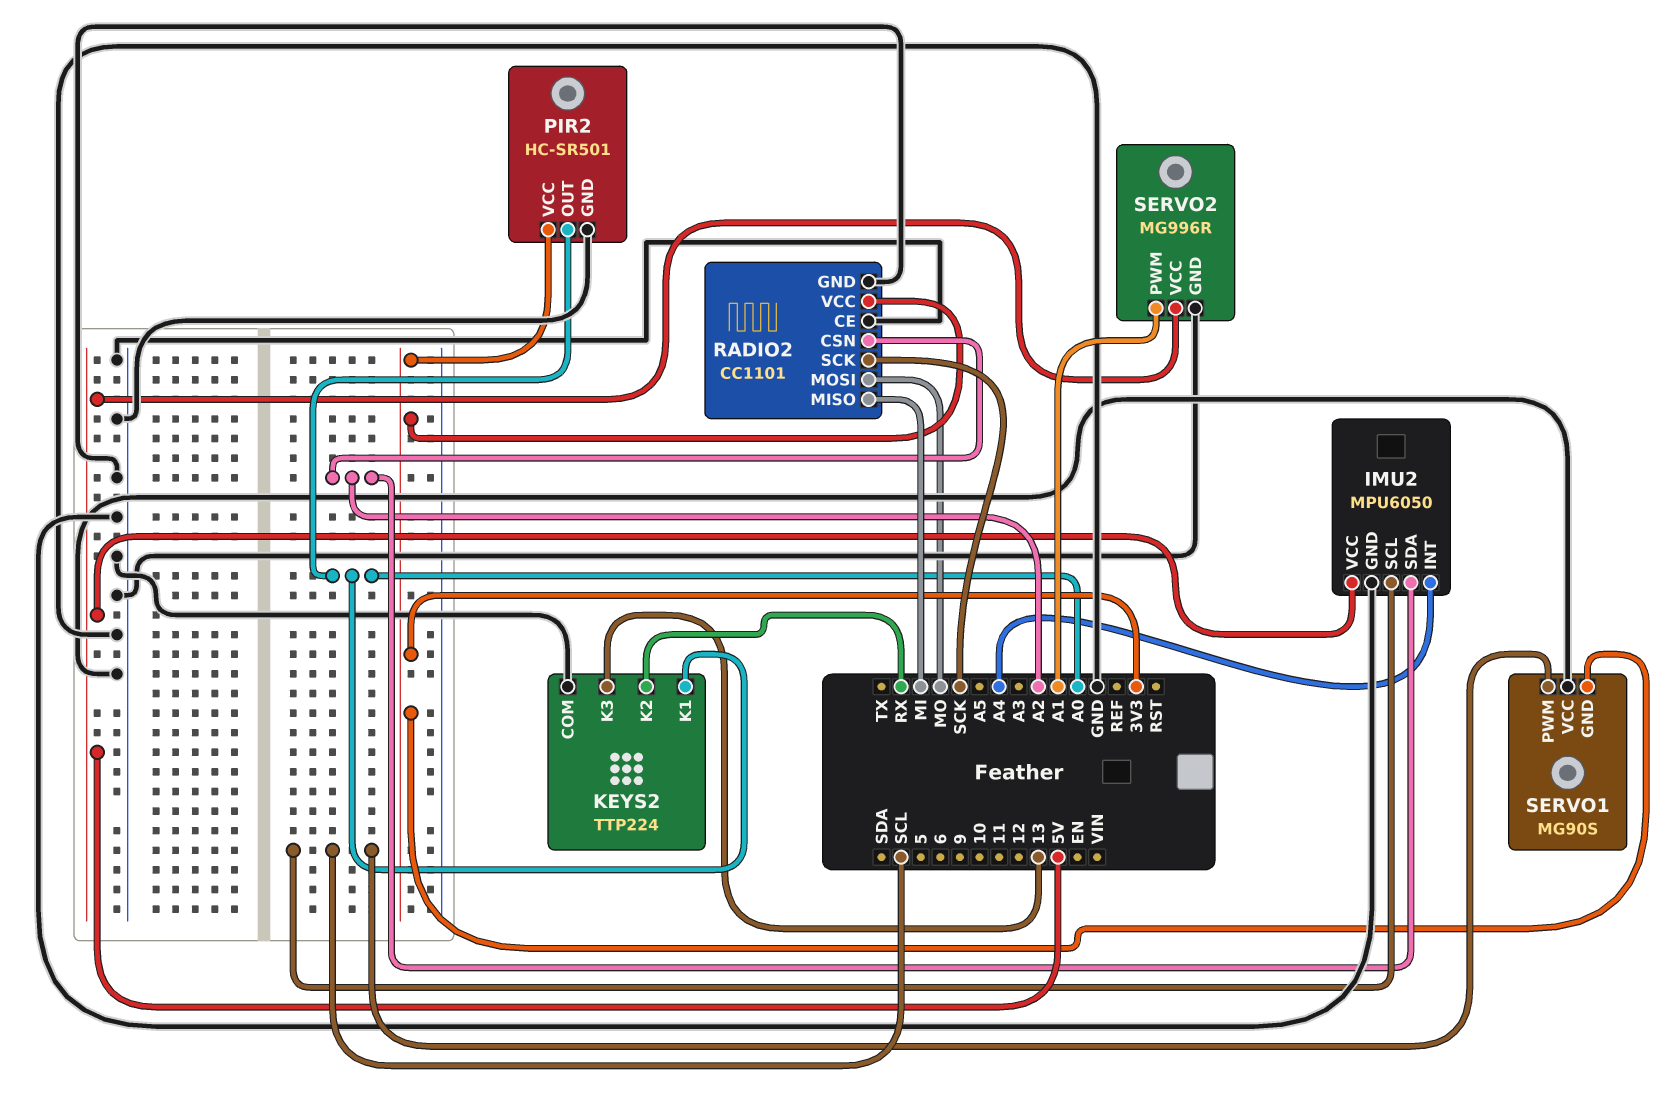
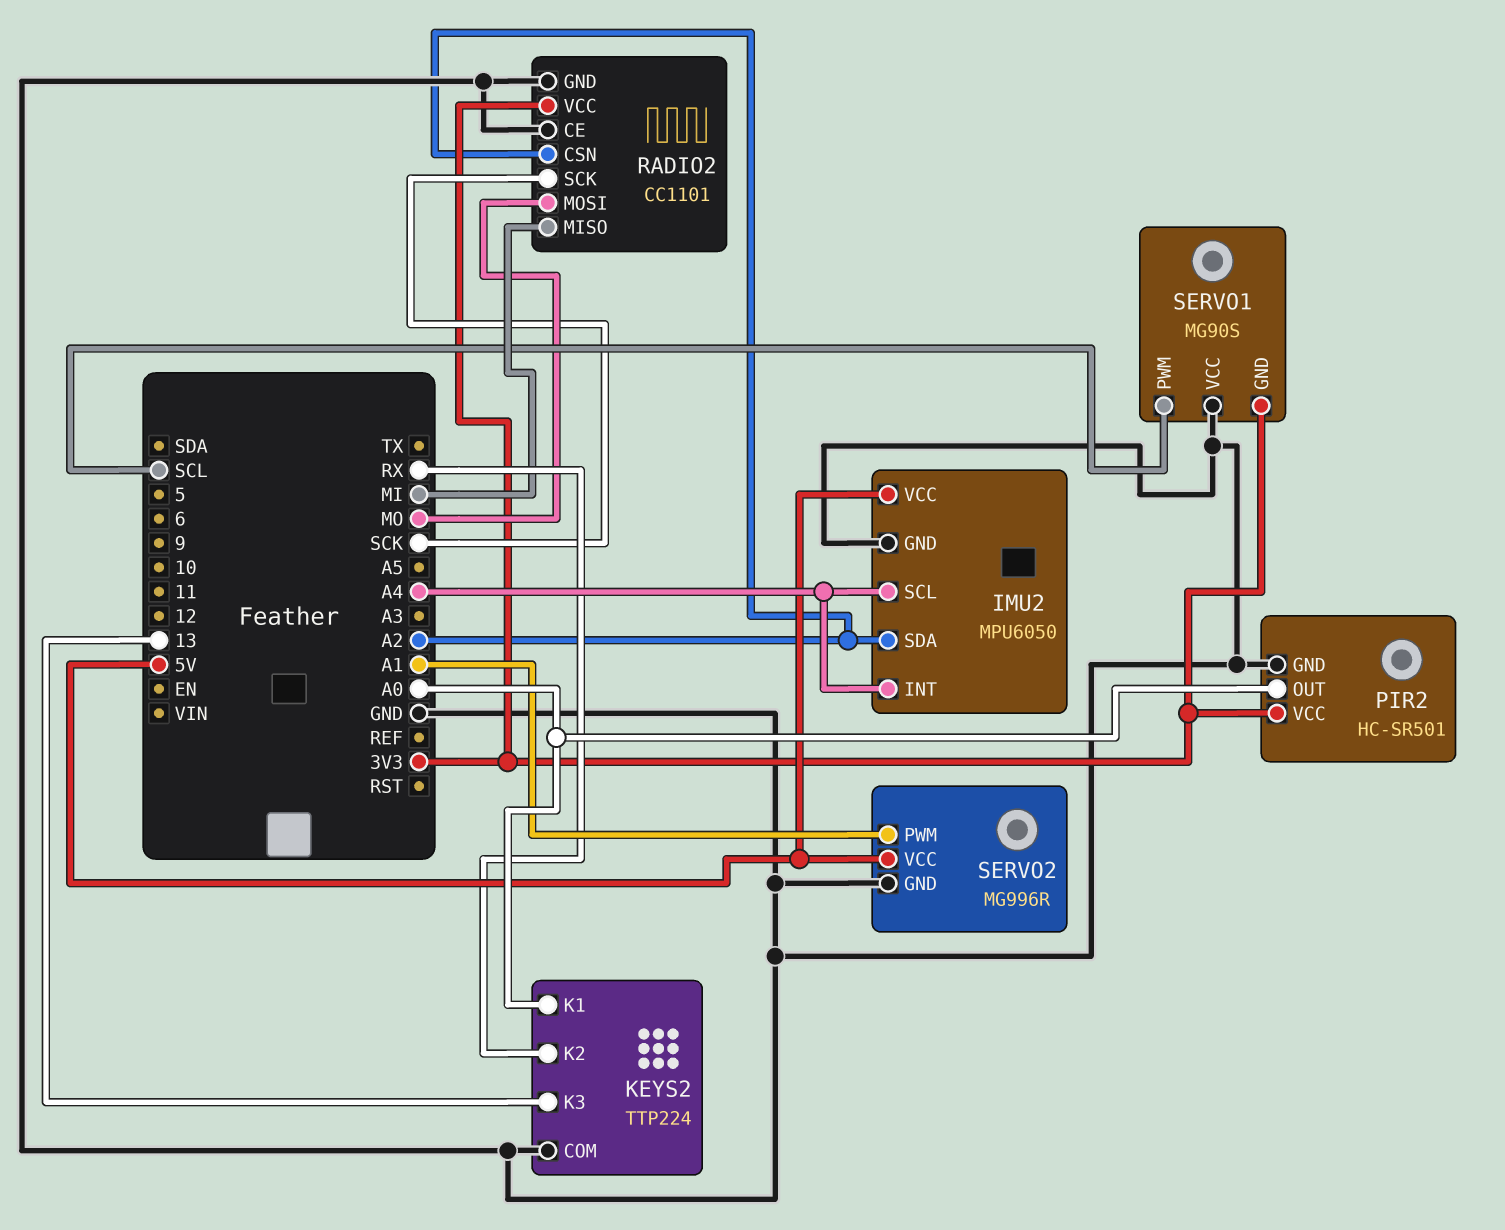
IMU2 pin SCL: SCL -> A4

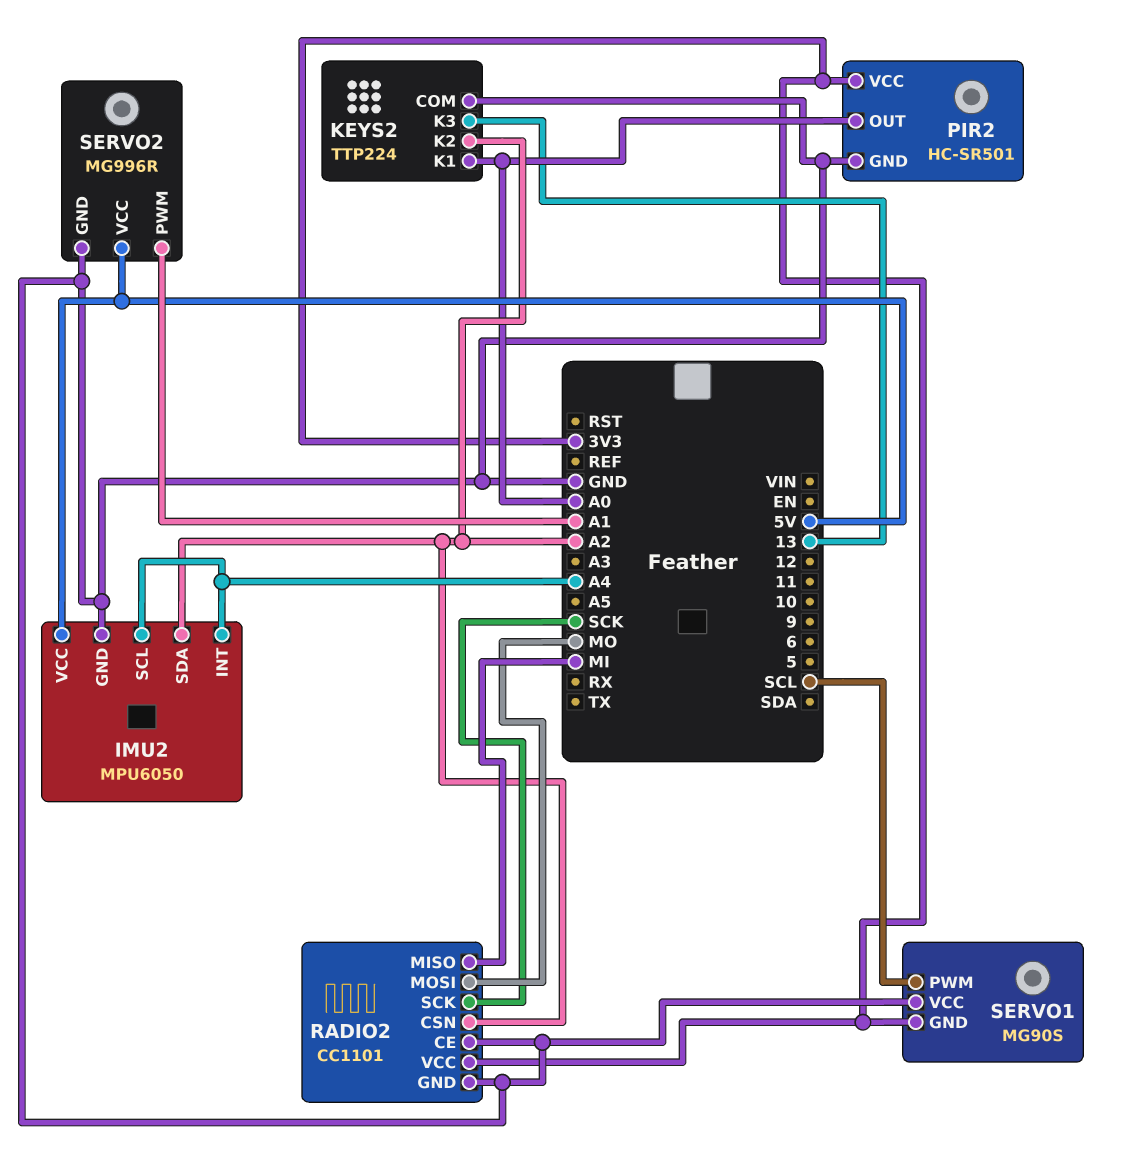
KEYS2 pin K2: RX -> A2

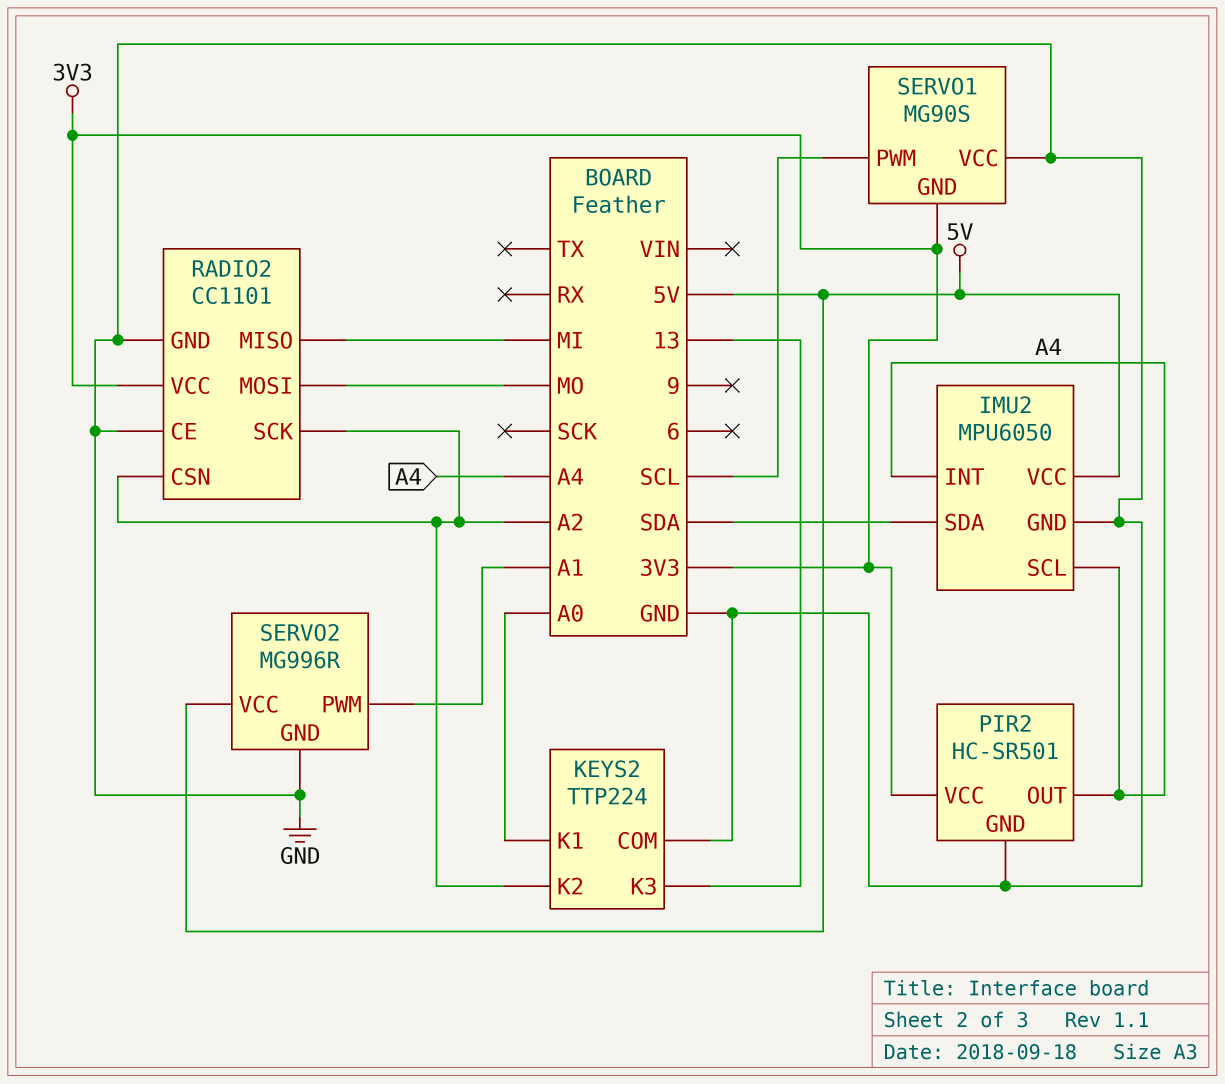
IMU2 pin SDA: A2 -> SDA
PIR2 pin OUT: A0 -> A4
RADIO2 pin SCK: SCK -> A2

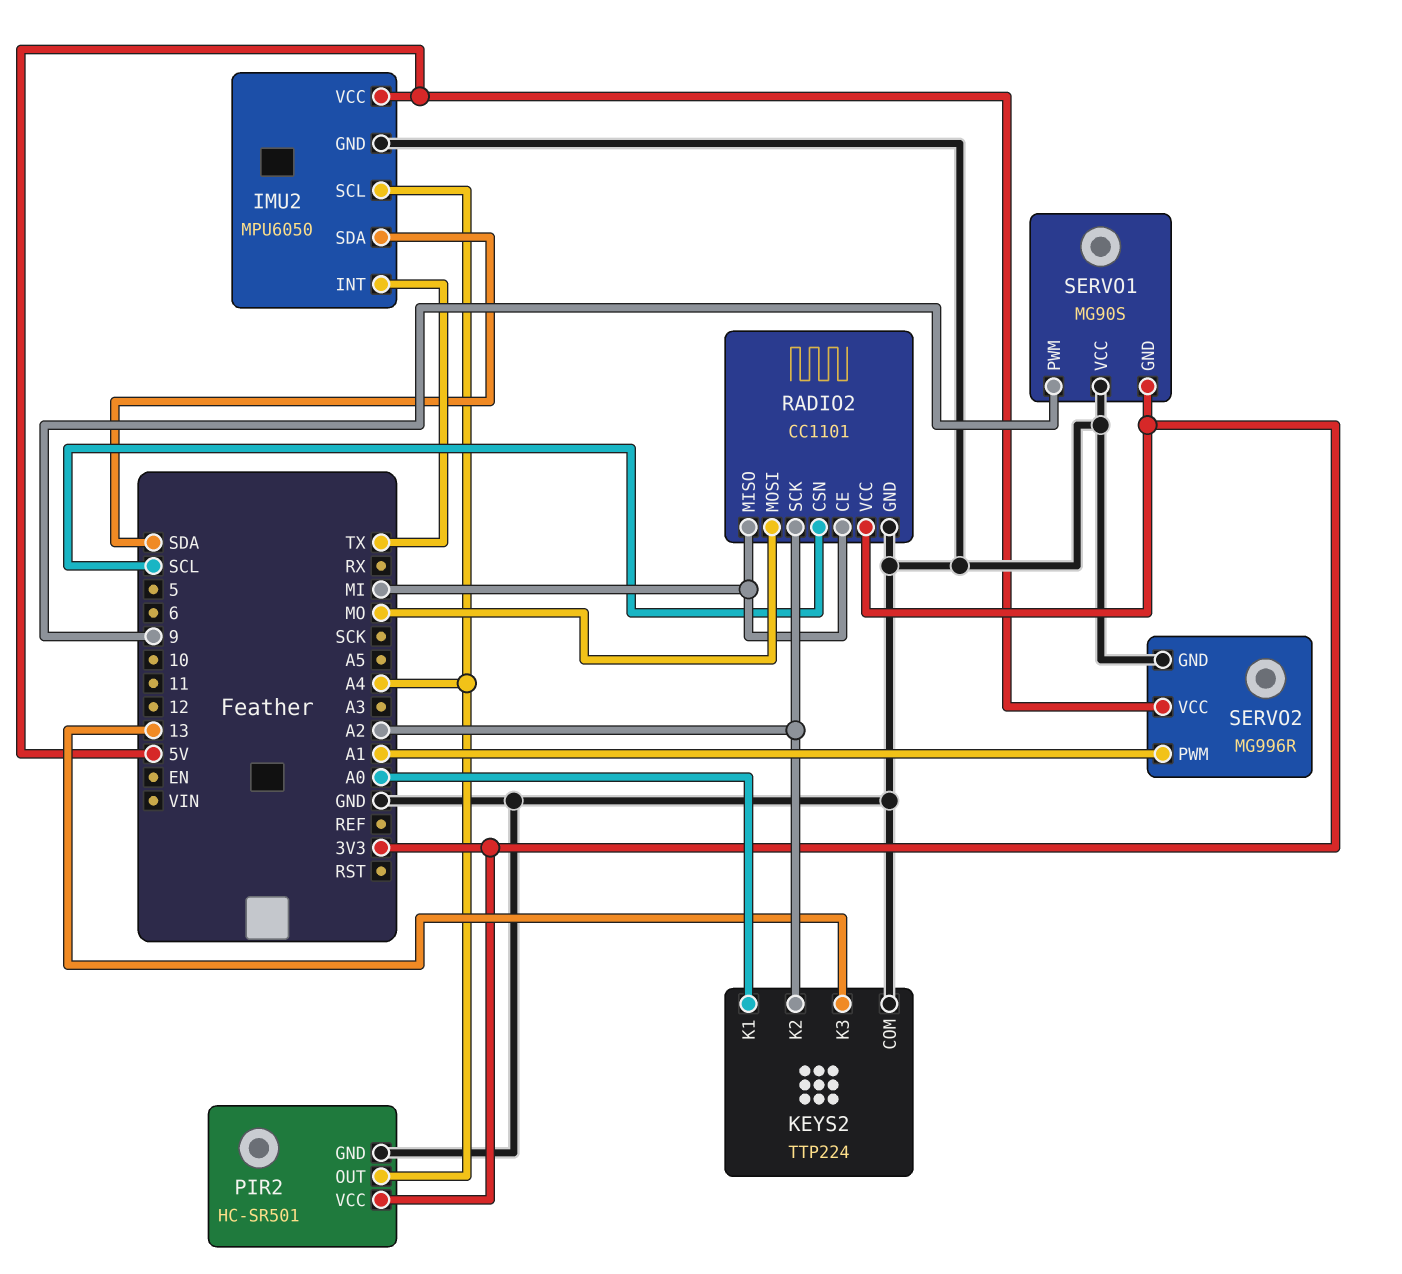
IMU2 pin INT: A4 -> TX
RADIO2 pin CE: GND -> MI
RADIO2 pin CSN: A2 -> SCL
SERVO1 pin PWM: SCL -> 9

